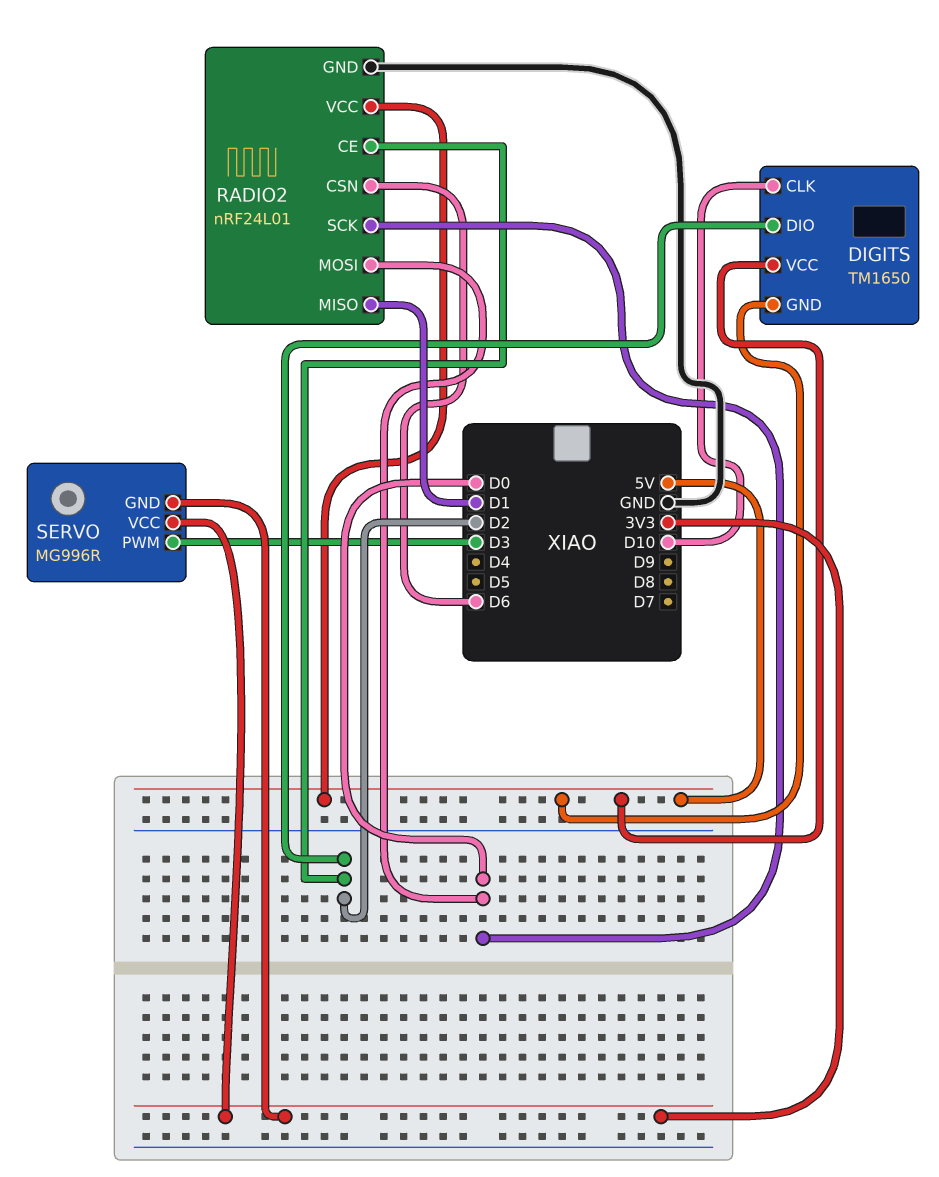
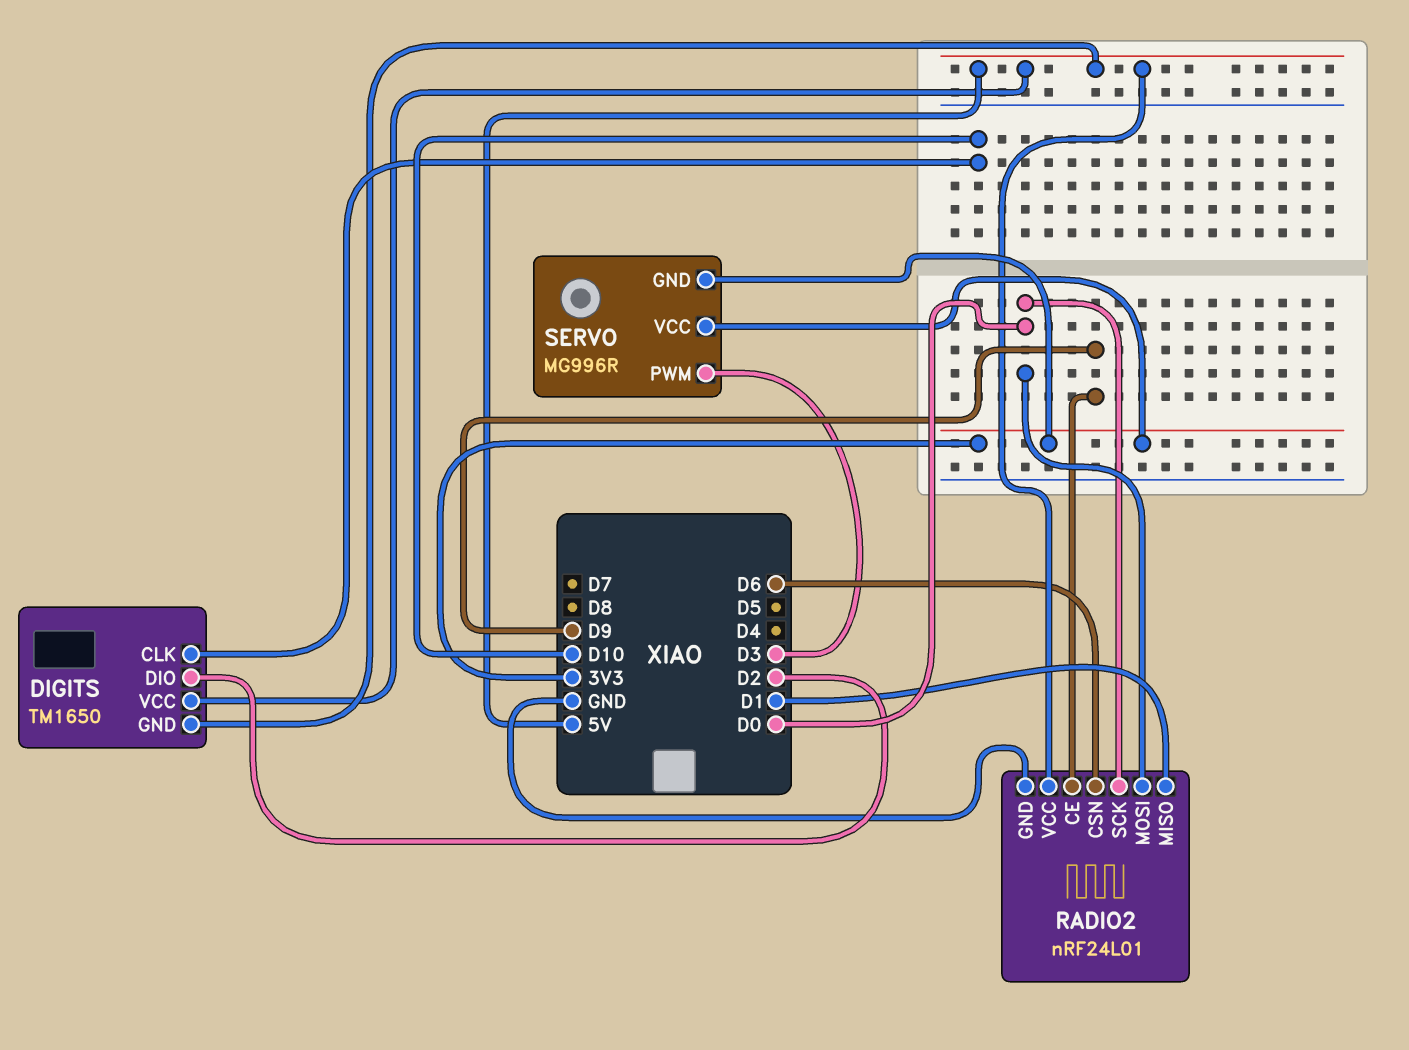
RADIO2 pin CE: D2 -> D9

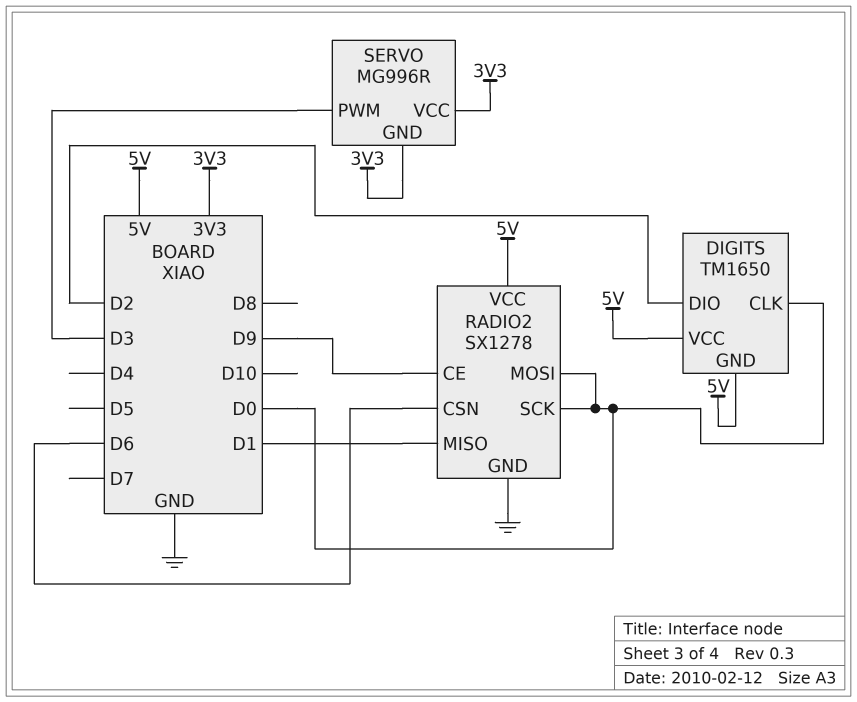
DIGITS pin CLK: D10 -> D0
RADIO2: nRF24L01 -> SX1278

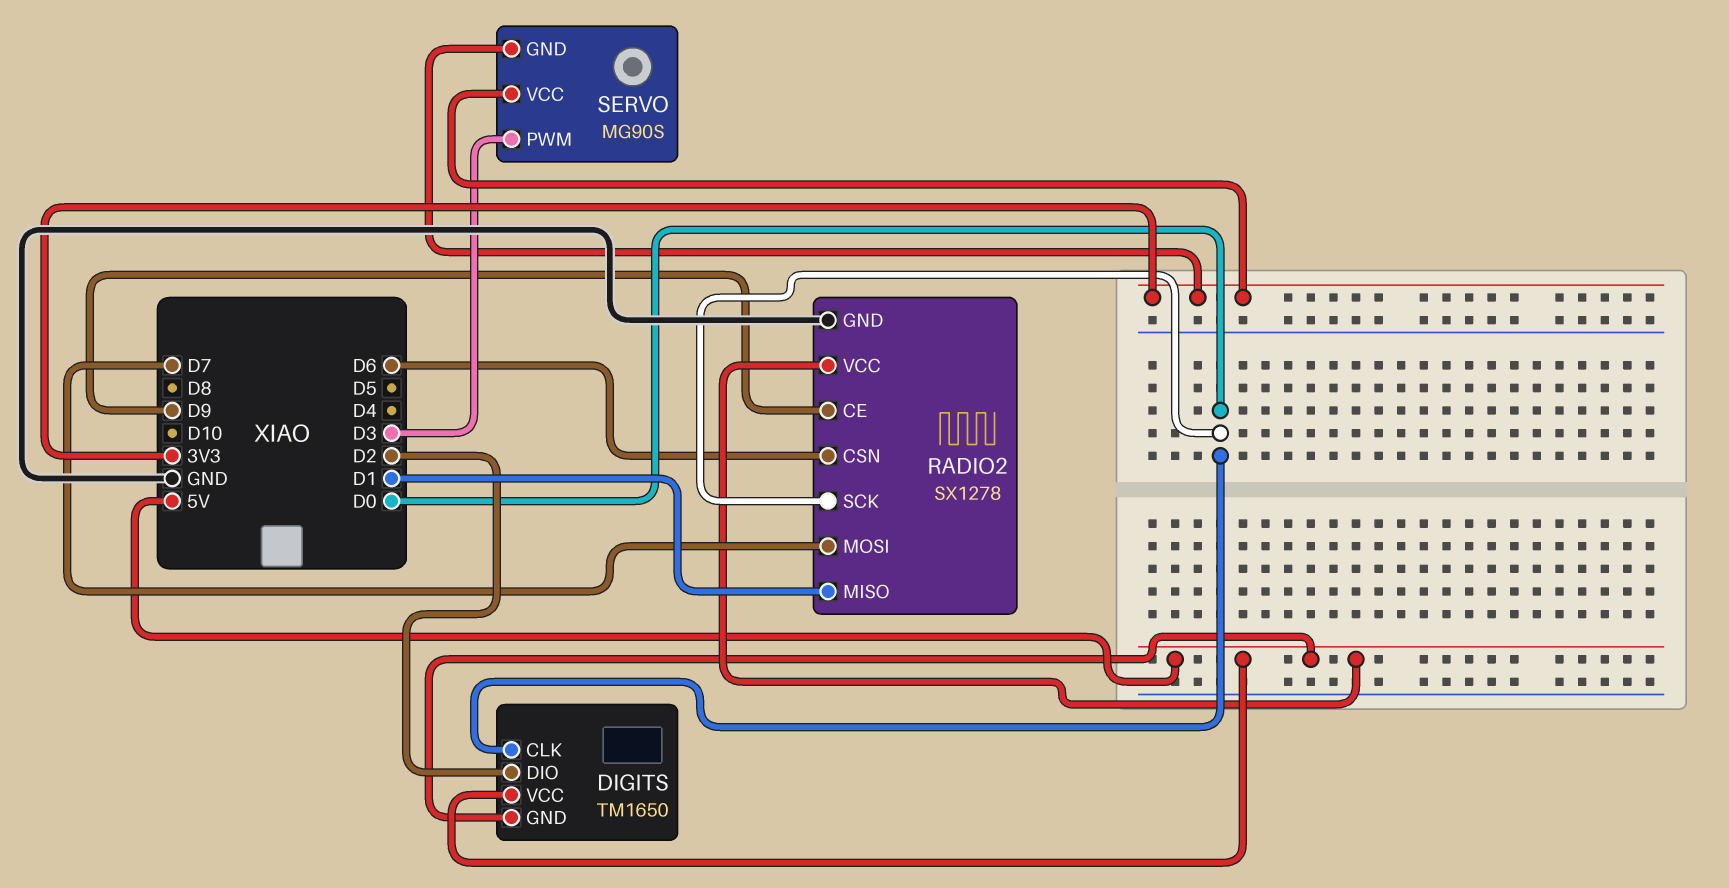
RADIO2 pin MOSI: D0 -> D7
SERVO: MG996R -> MG90S

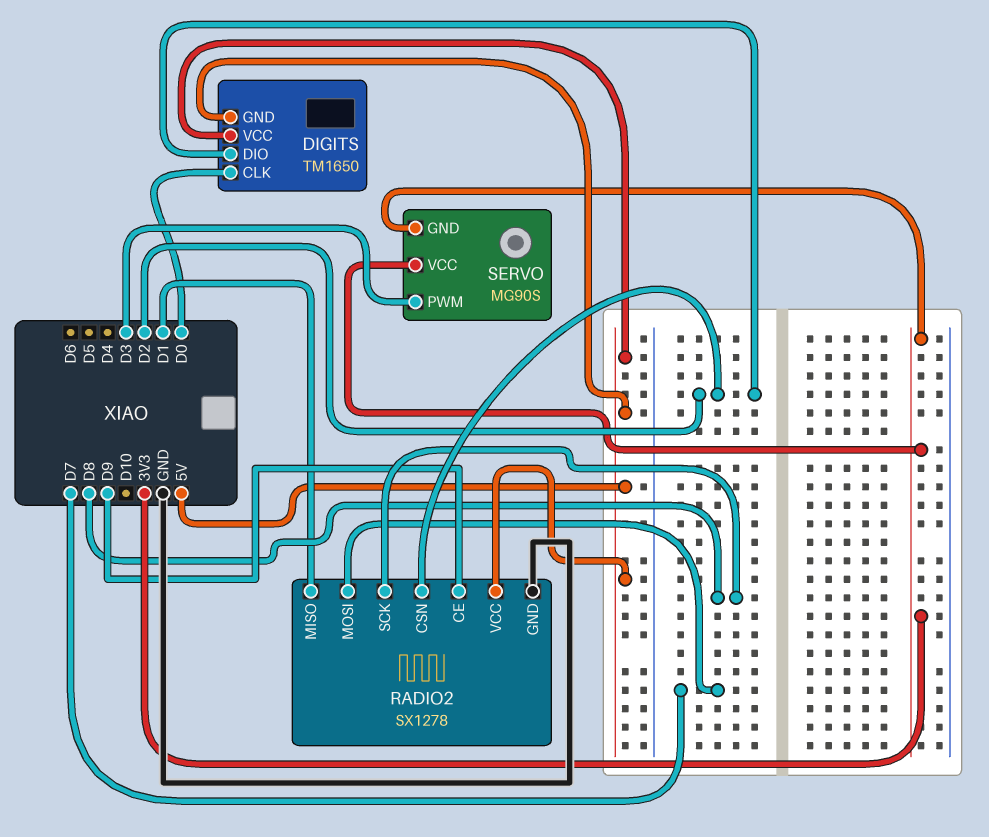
RADIO2 pin CSN: D6 -> D2
RADIO2 pin SCK: D0 -> D8

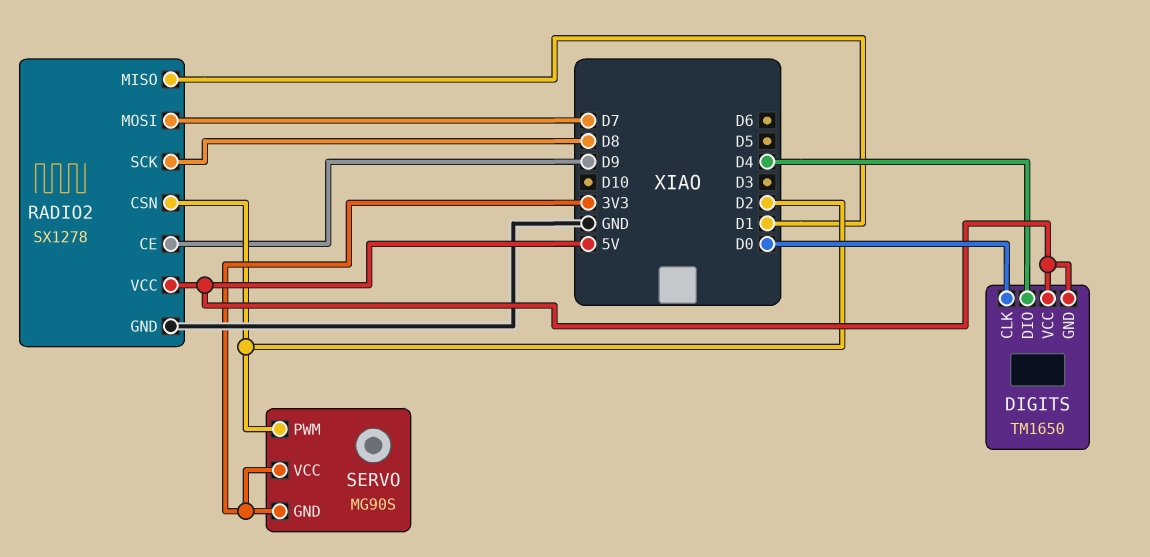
DIGITS pin DIO: D2 -> D4
SERVO pin PWM: D3 -> D2

